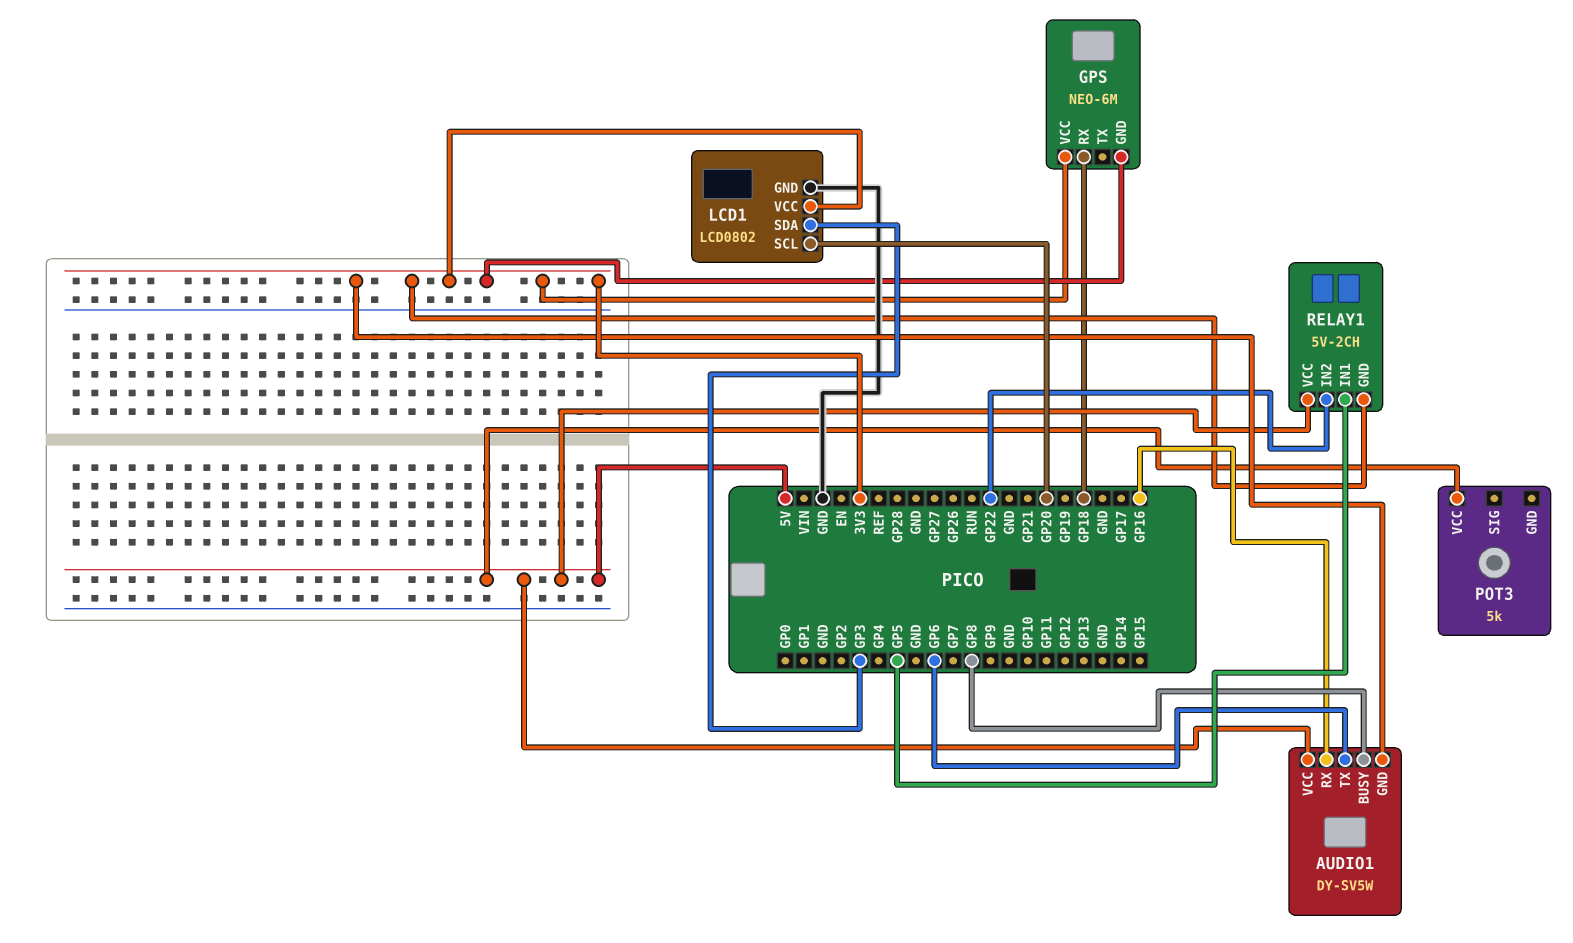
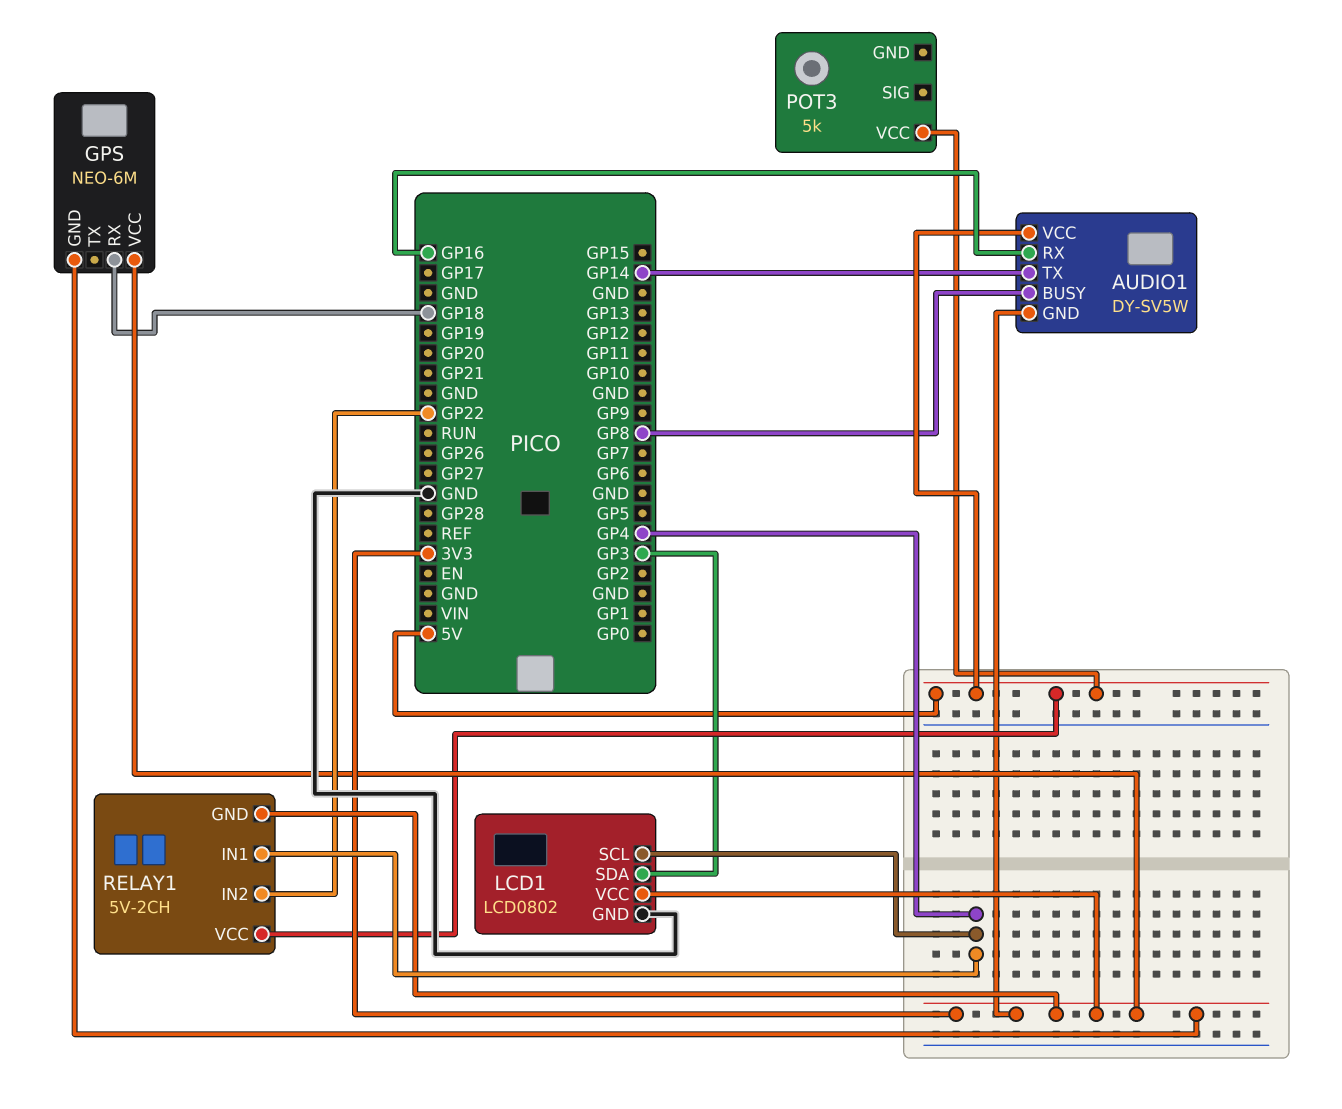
AUDIO1 pin TX: GP6 -> GP14
LCD1 pin SCL: GP20 -> GP4
RELAY1 pin IN1: GP5 -> GP4

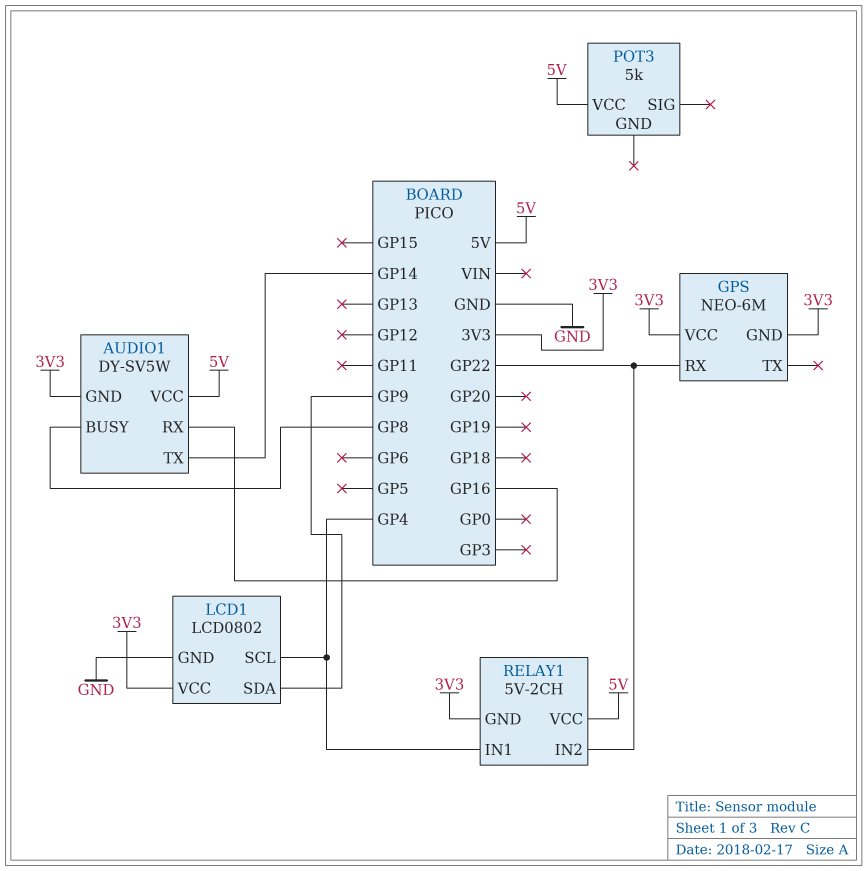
GPS pin RX: GP18 -> GP22
LCD1 pin SDA: GP3 -> GP9

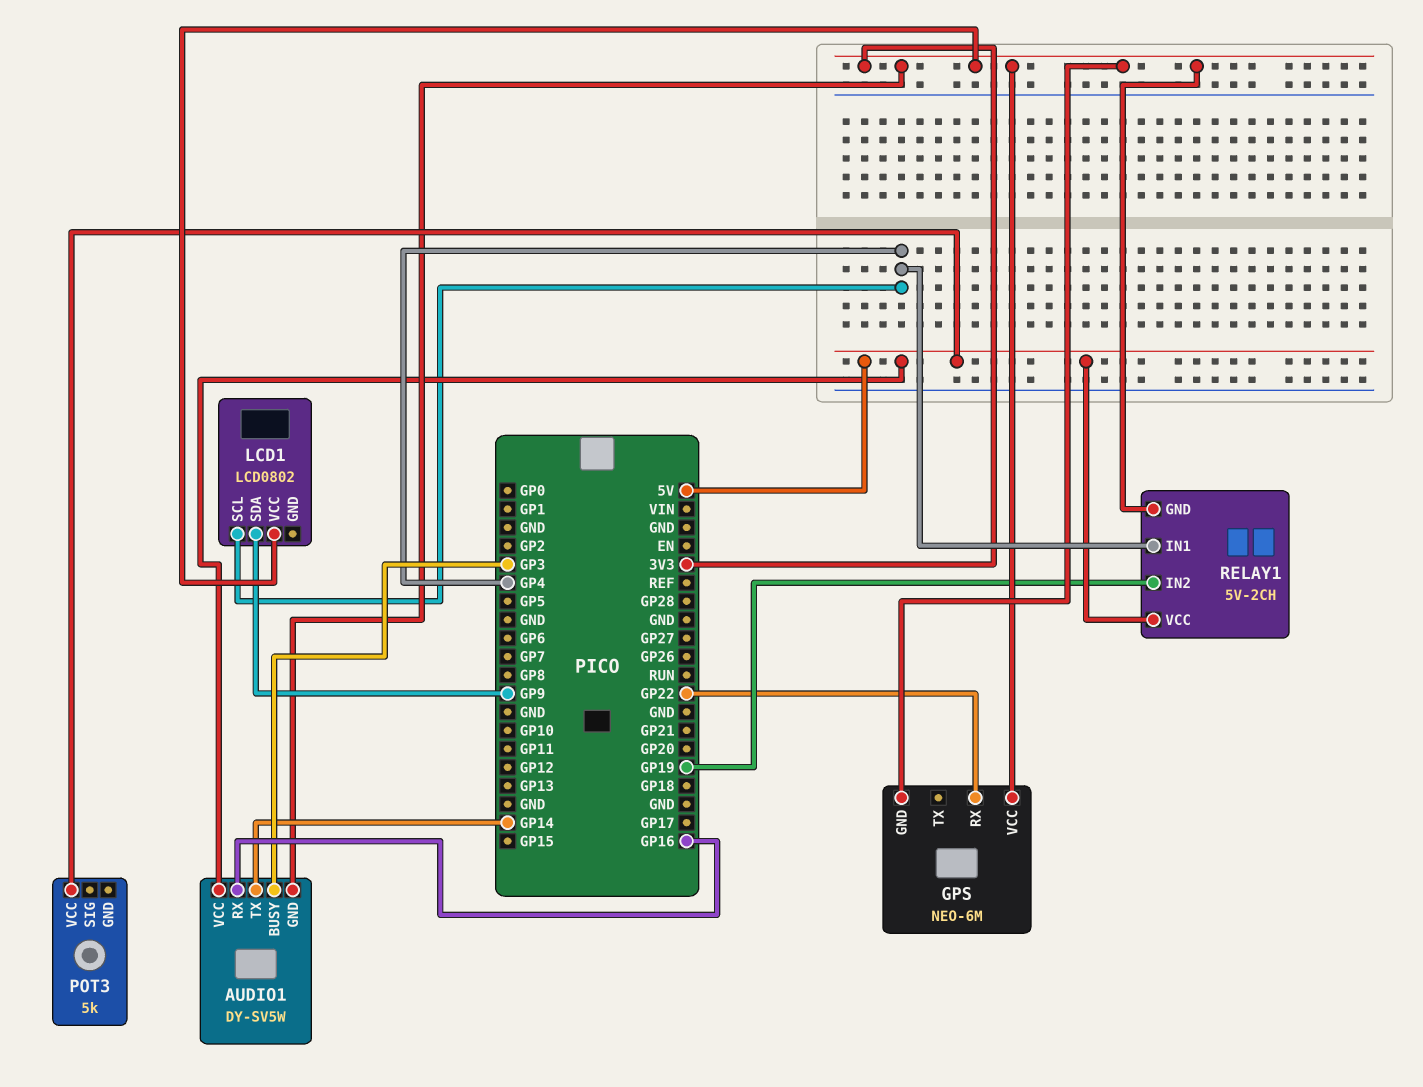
AUDIO1 pin BUSY: GP8 -> GP3
LCD1 pin GND: GND -> none
RELAY1 pin IN2: GP22 -> GP19

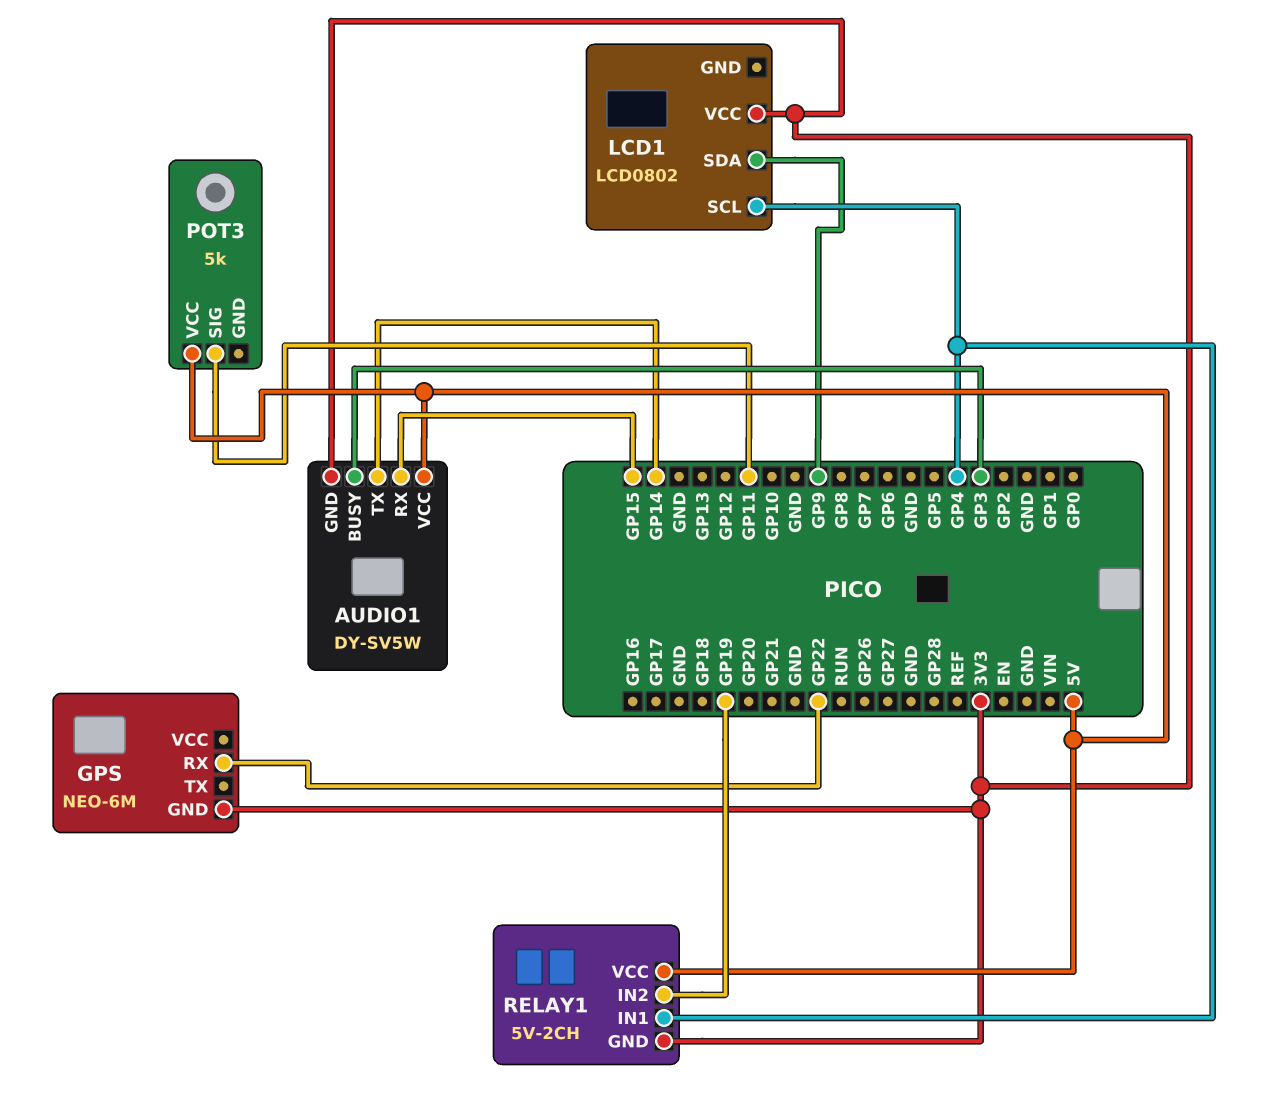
AUDIO1 pin RX: GP16 -> GP15
GPS pin VCC: 3V3 -> none
POT3 pin SIG: none -> GP11

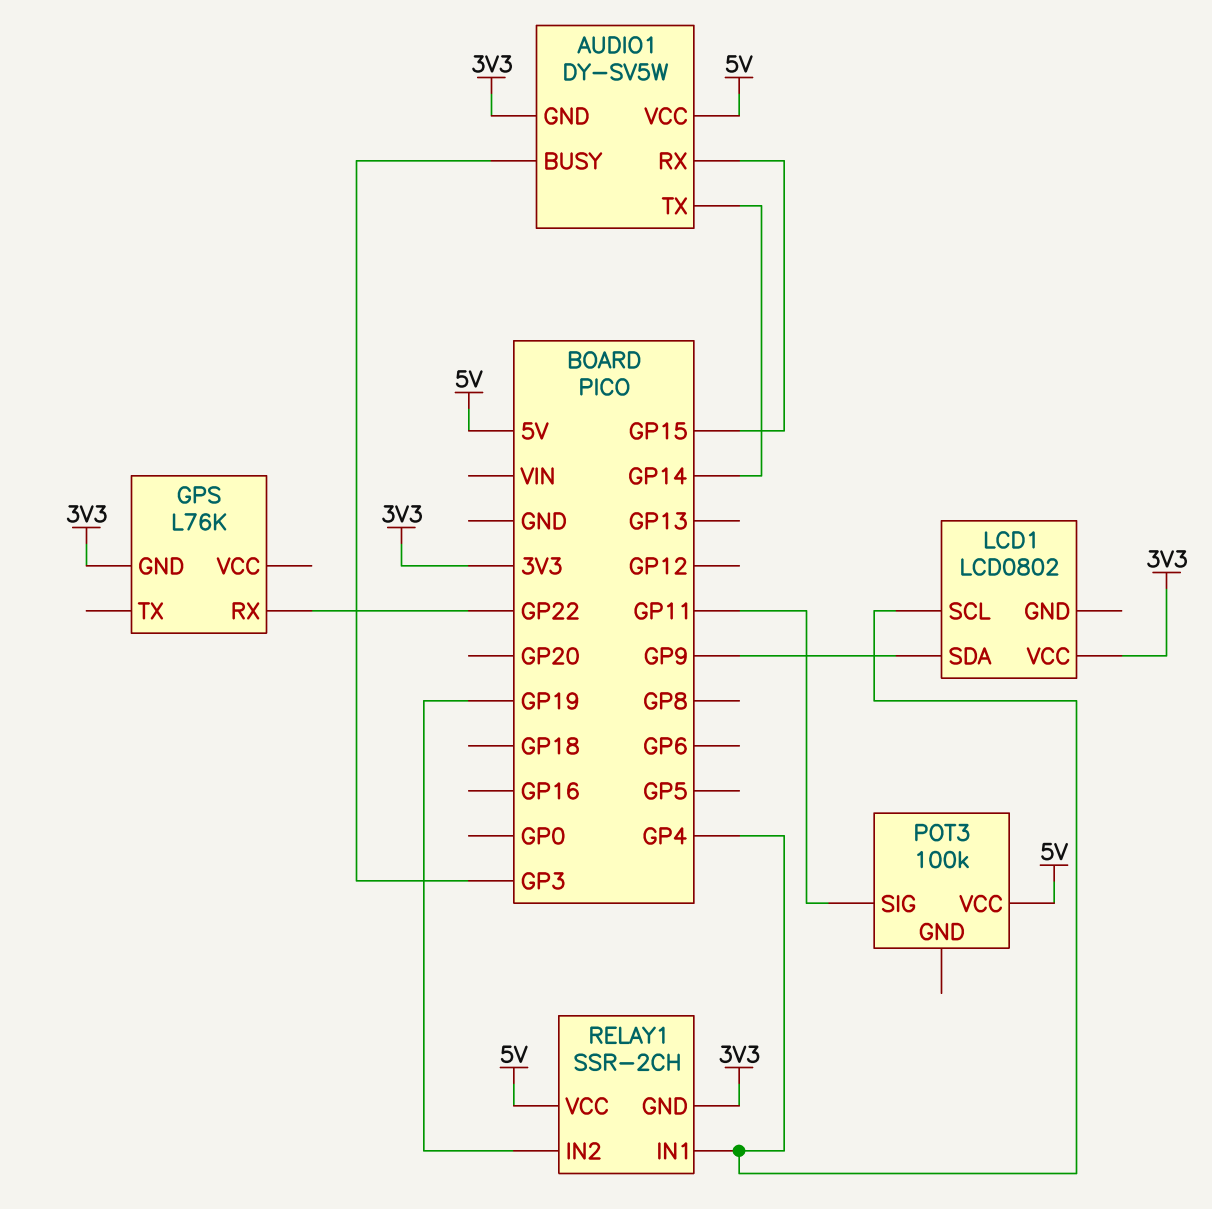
GPS: NEO-6M -> L76K
POT3: 5k -> 100k
RELAY1: 5V-2CH -> SSR-2CH

